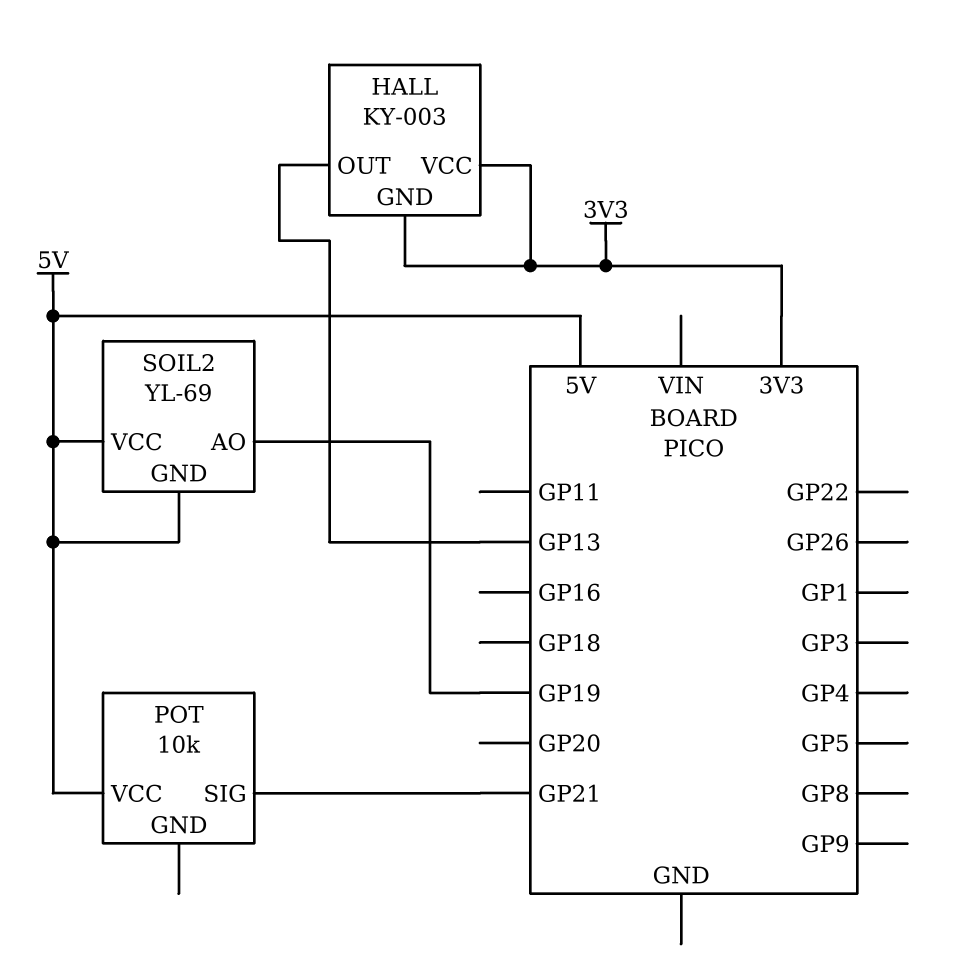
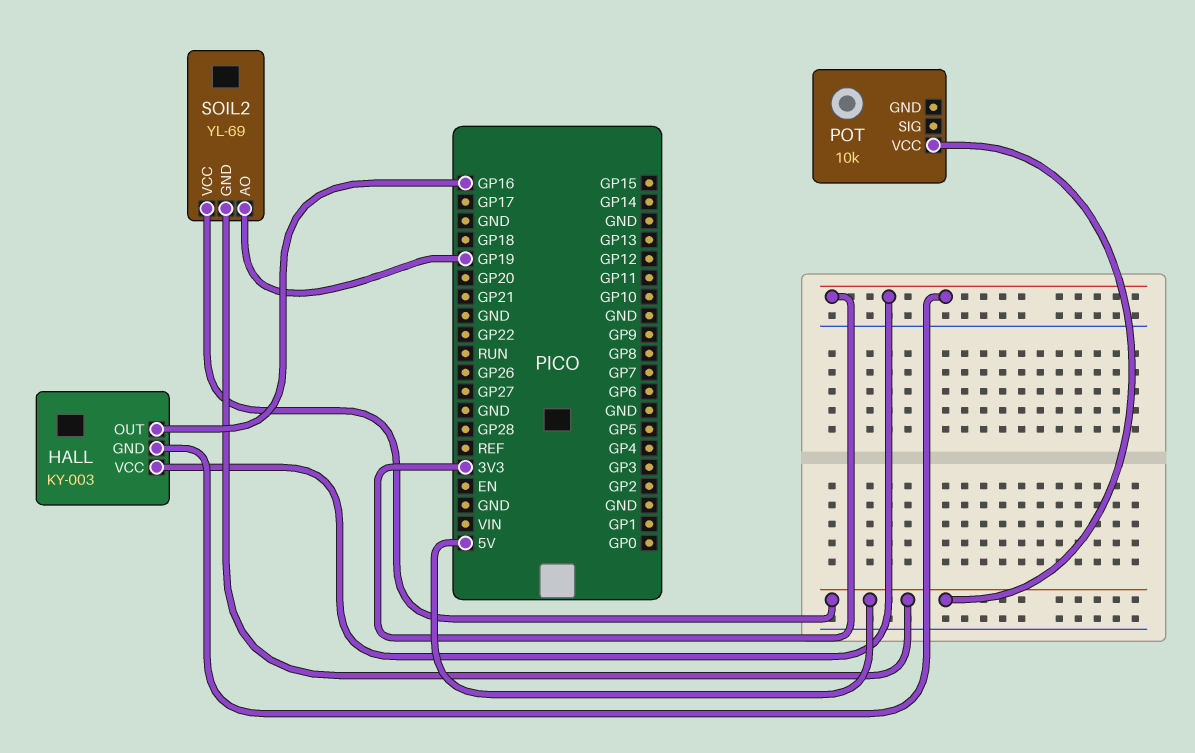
HALL pin OUT: GP13 -> GP16
POT pin SIG: GP21 -> none

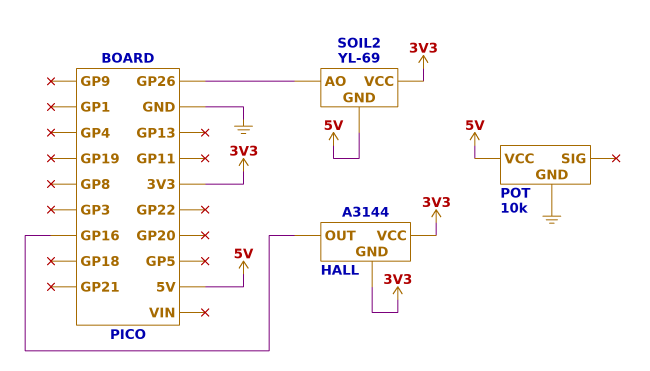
HALL: KY-003 -> A3144
POT pin GND: none -> GND
SOIL2 pin AO: GP19 -> GP26
SOIL2 pin VCC: 5V -> 3V3

